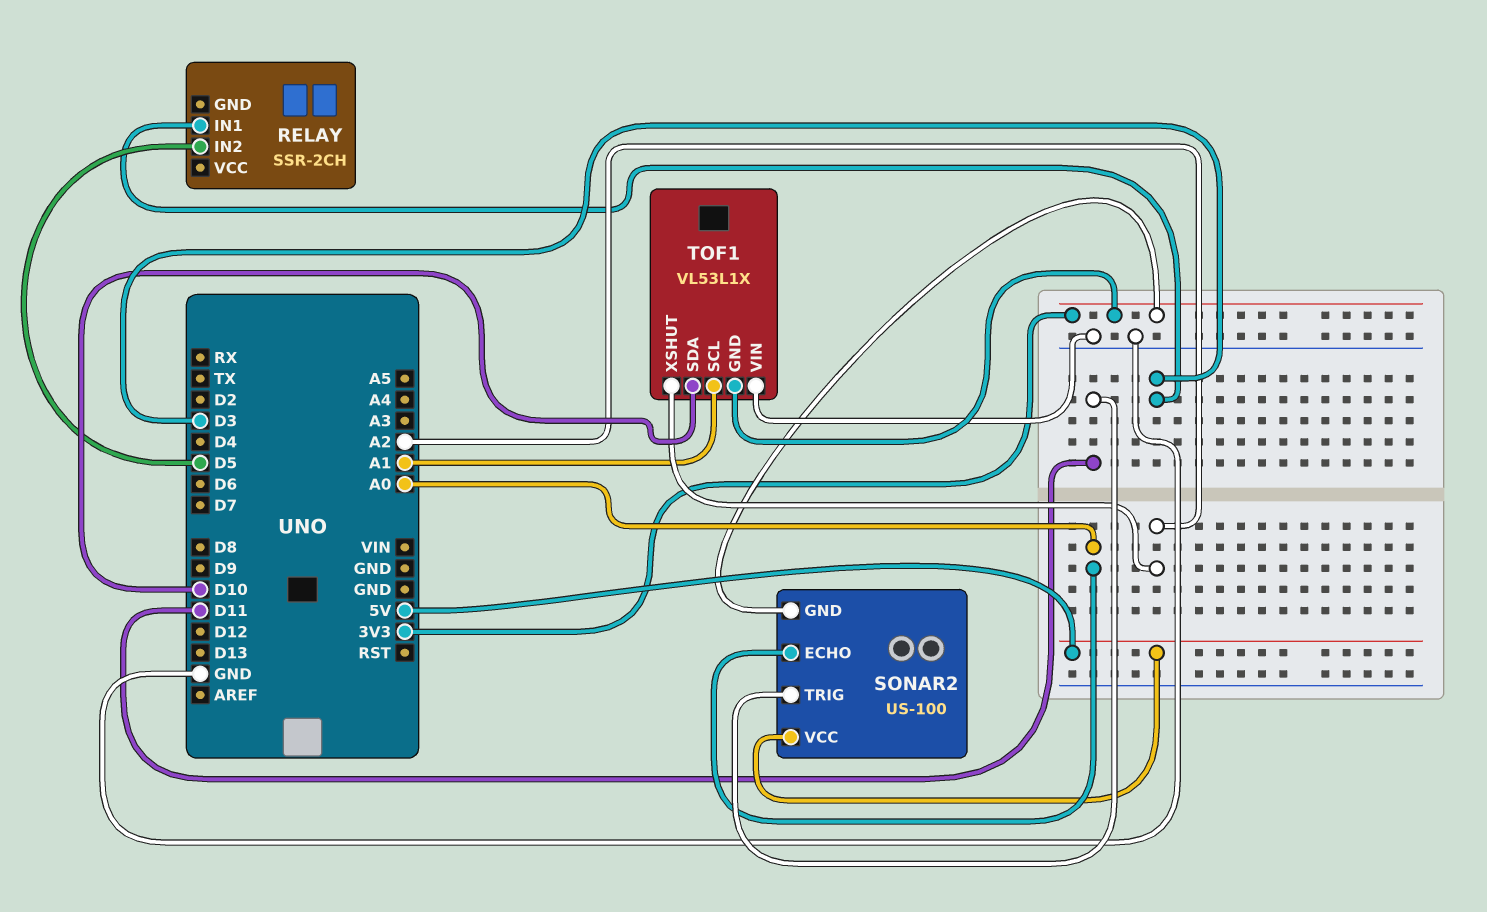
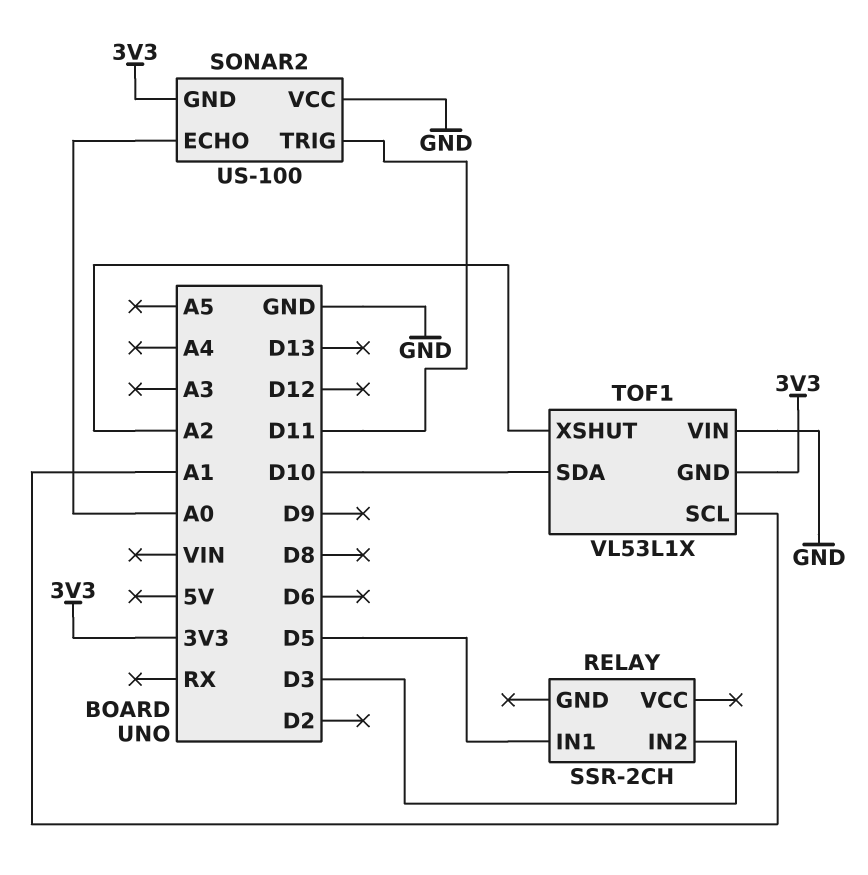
RELAY pin IN1: D3 -> D5
RELAY pin IN2: D5 -> D3
SONAR2 pin VCC: 5V -> GND

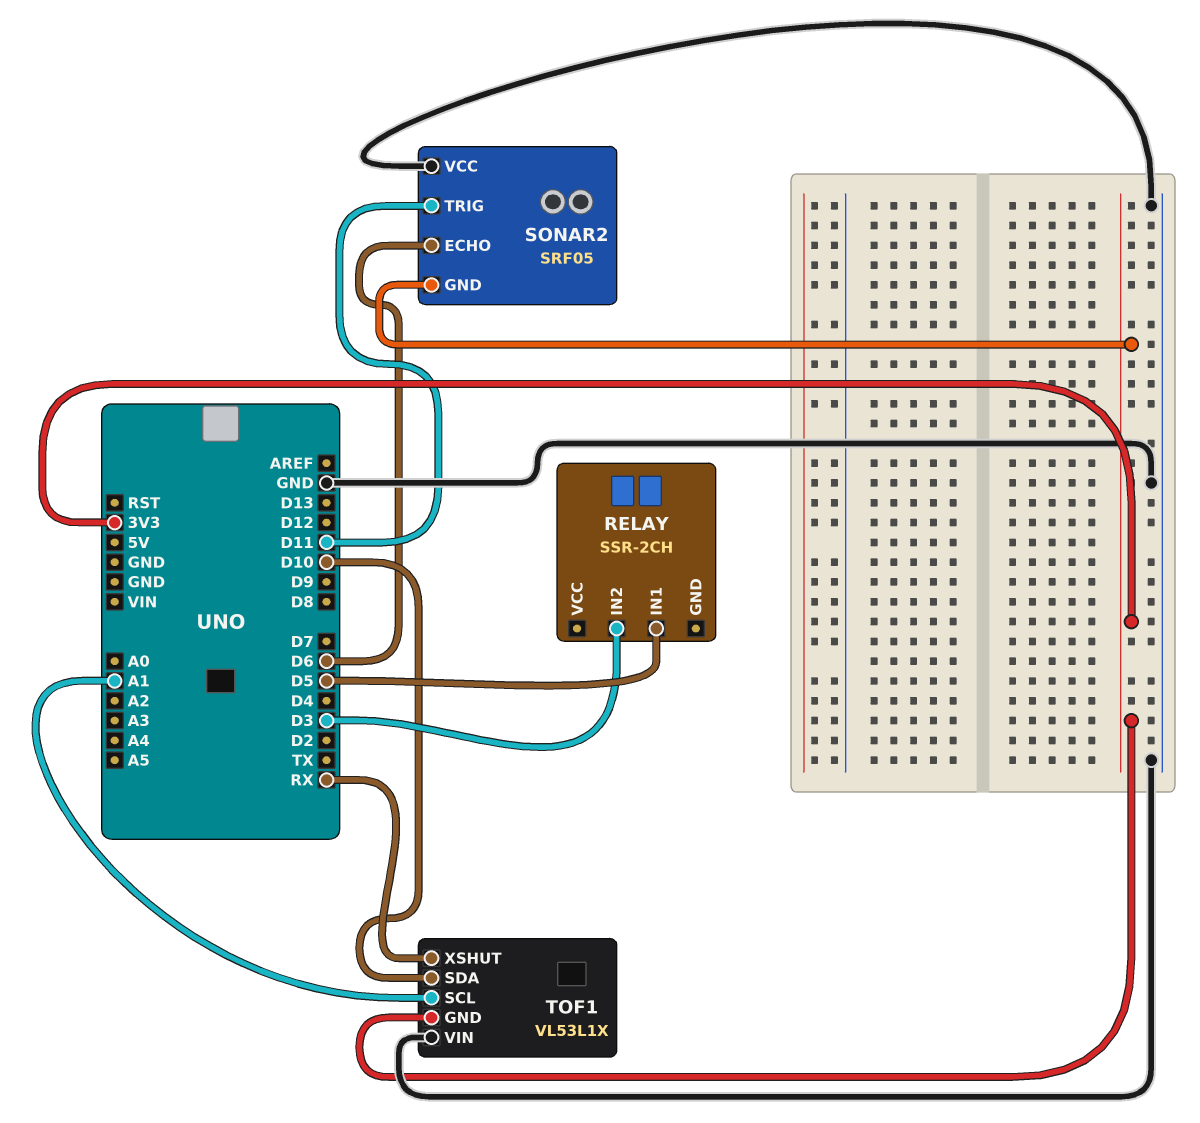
SONAR2: US-100 -> SRF05
SONAR2 pin ECHO: A0 -> D6
TOF1 pin XSHUT: A2 -> RX

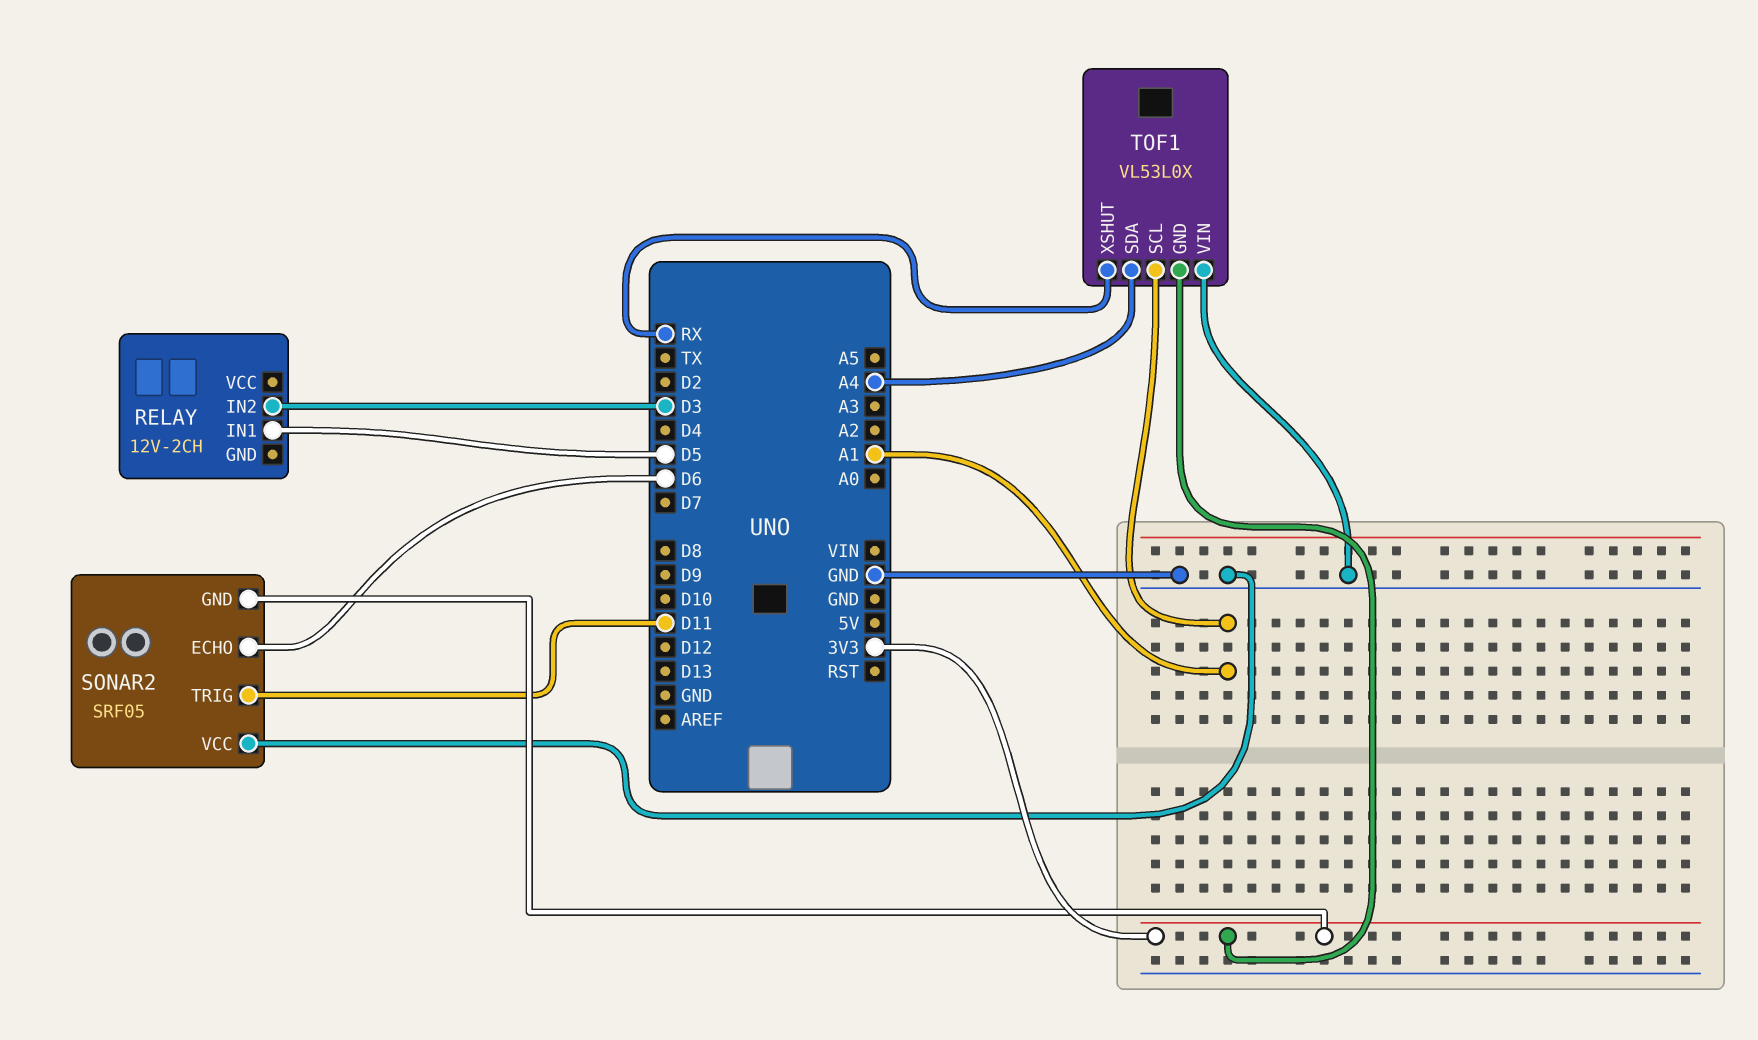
RELAY: SSR-2CH -> 12V-2CH
TOF1: VL53L1X -> VL53L0X
TOF1 pin SDA: D10 -> A4

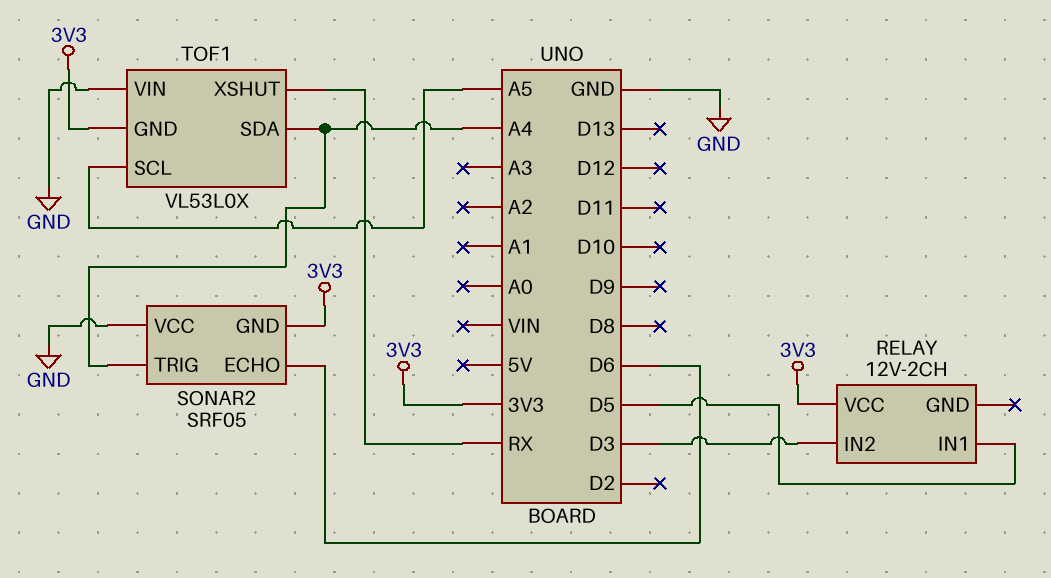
RELAY pin VCC: none -> 3V3
SONAR2 pin TRIG: D11 -> A4
TOF1 pin SCL: A1 -> A5

